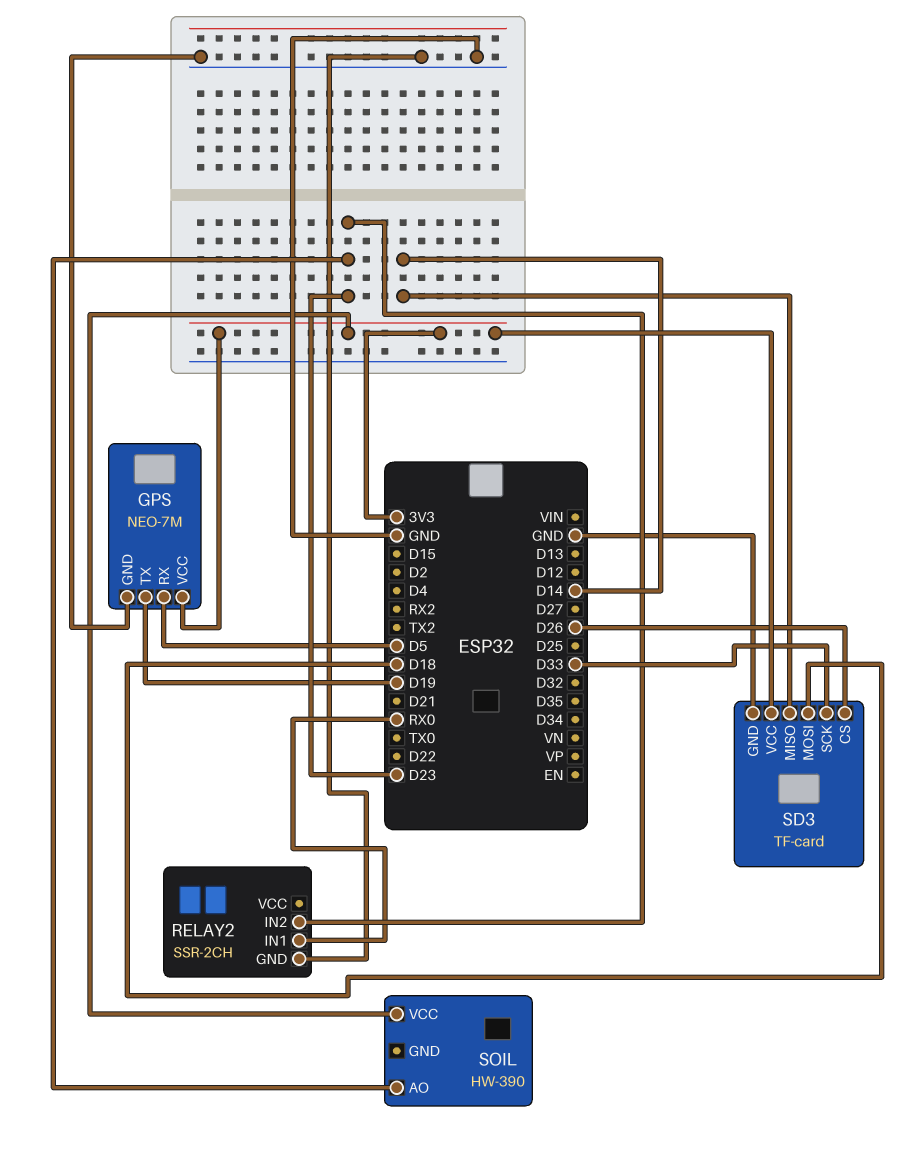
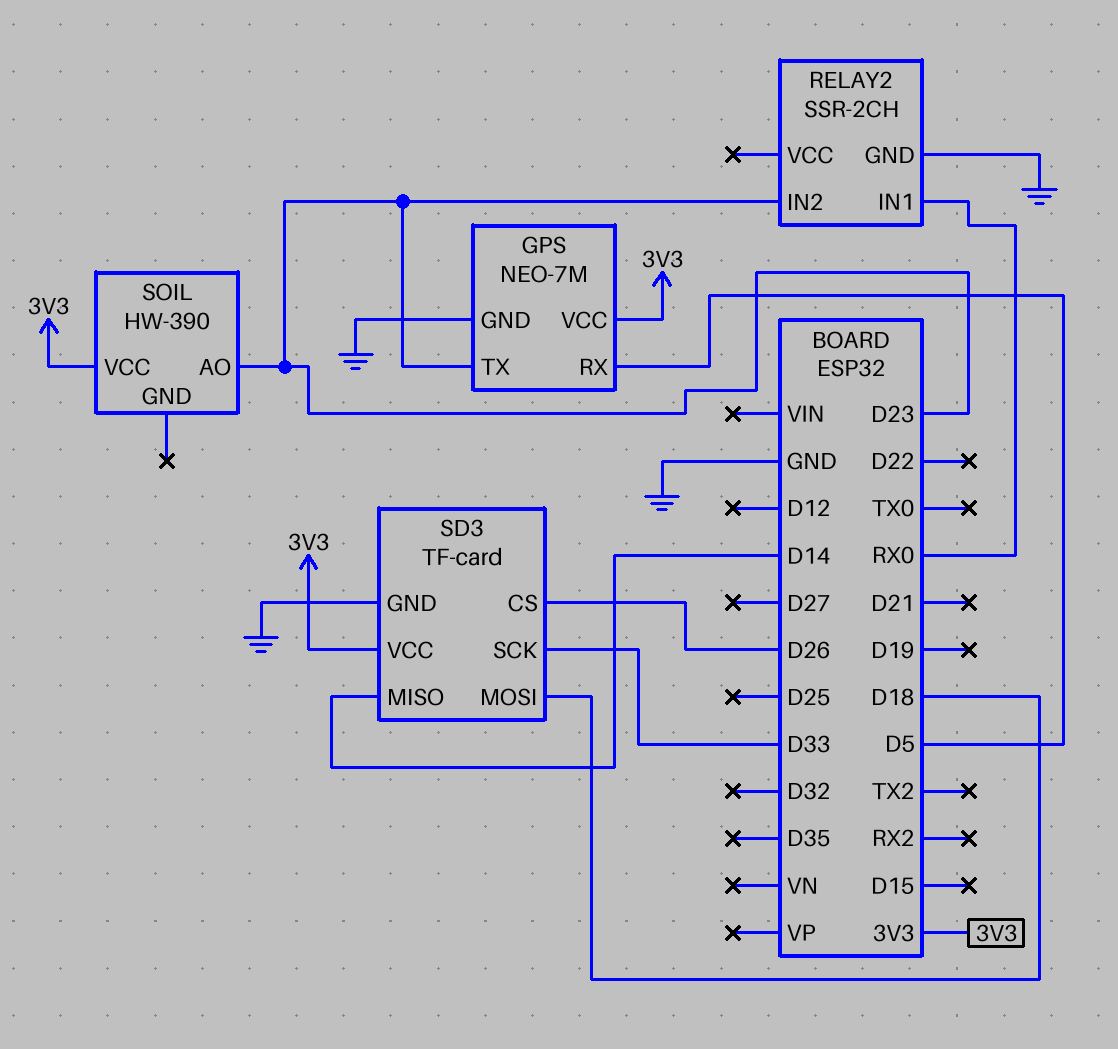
GPS pin TX: D19 -> D23

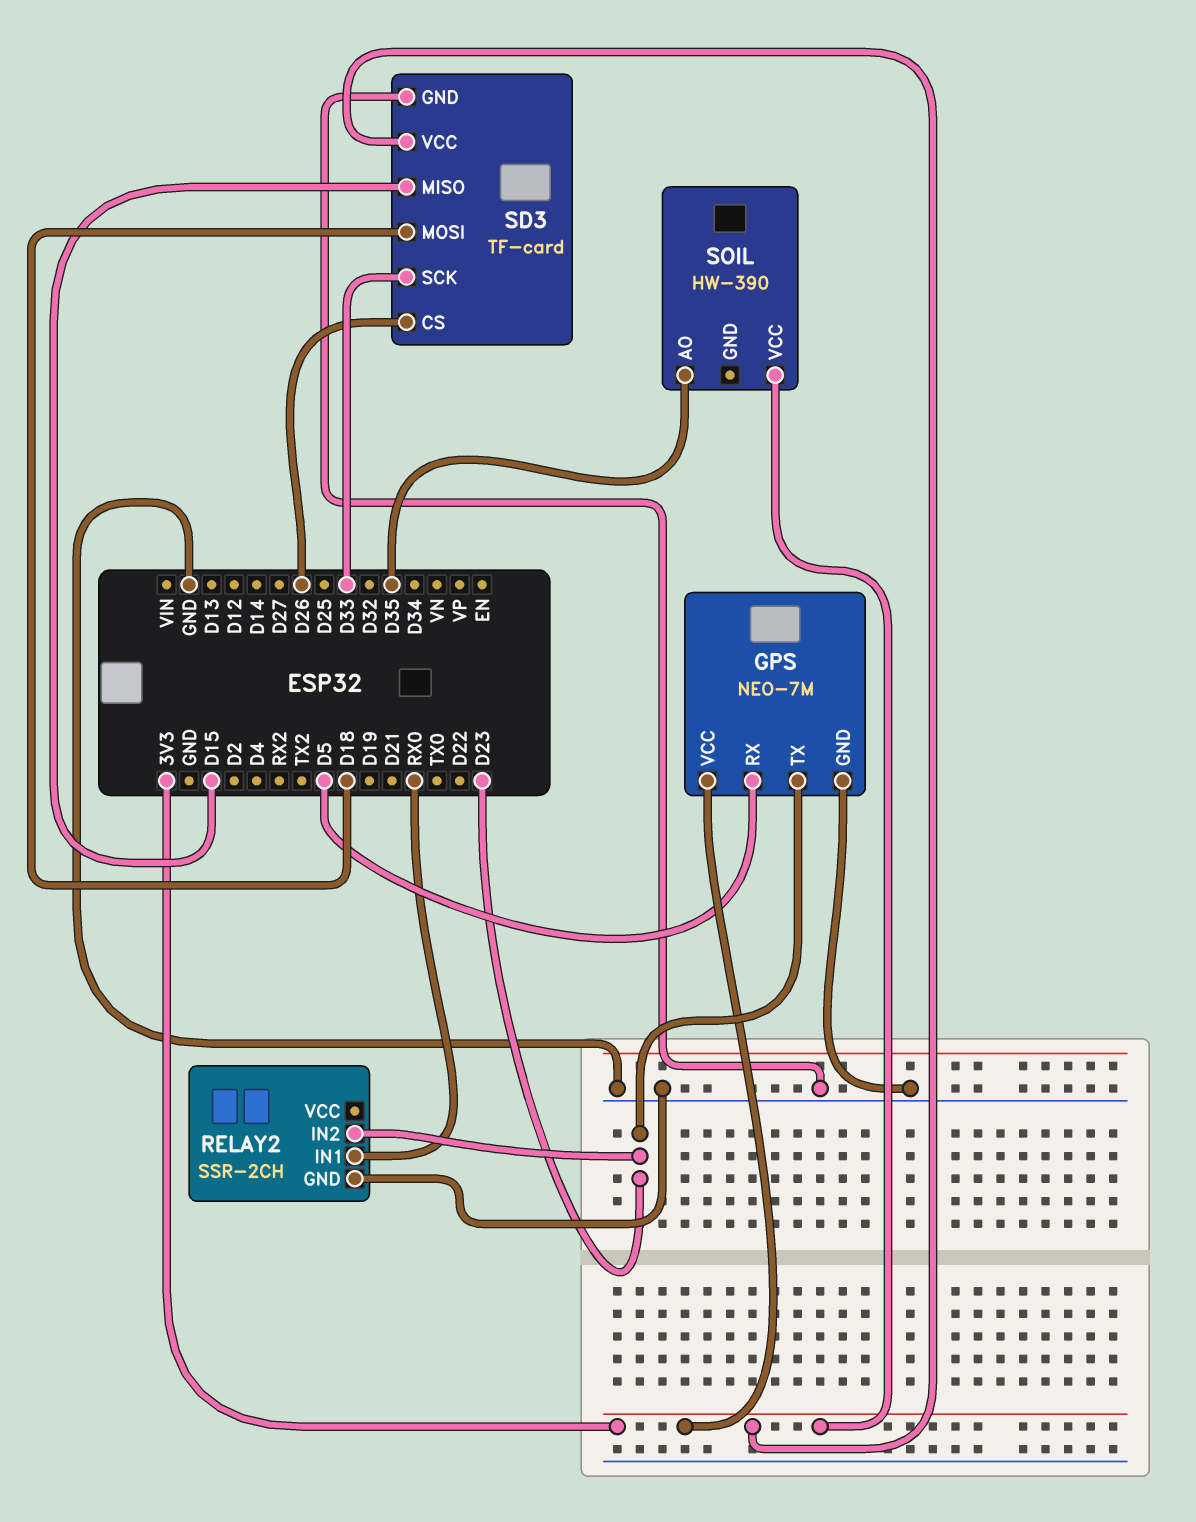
SD3 pin MISO: D14 -> D15
SOIL pin AO: D23 -> D35

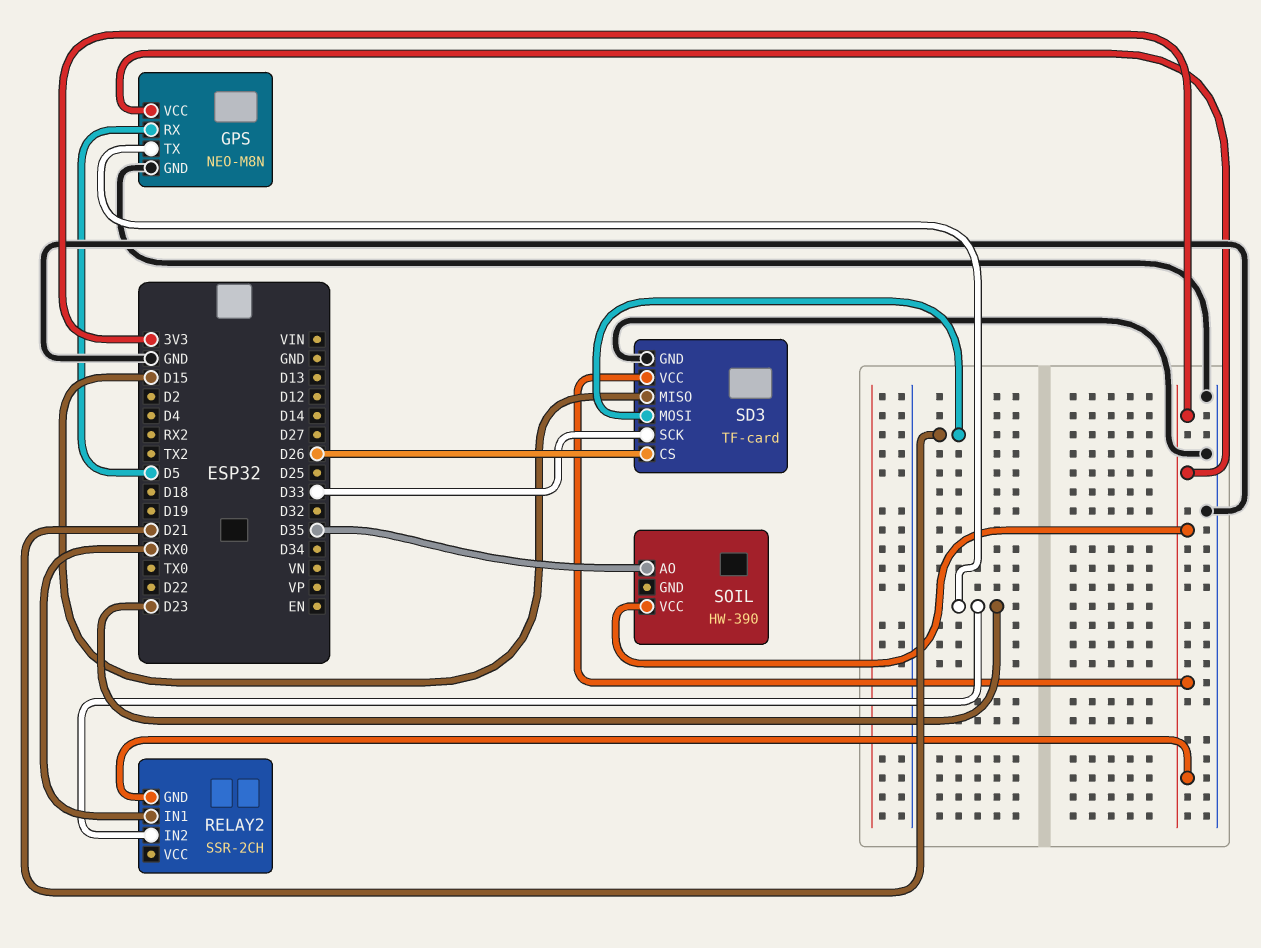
GPS: NEO-7M -> NEO-M8N
RELAY2 pin GND: GND -> 3V3
SD3 pin MOSI: D18 -> D21

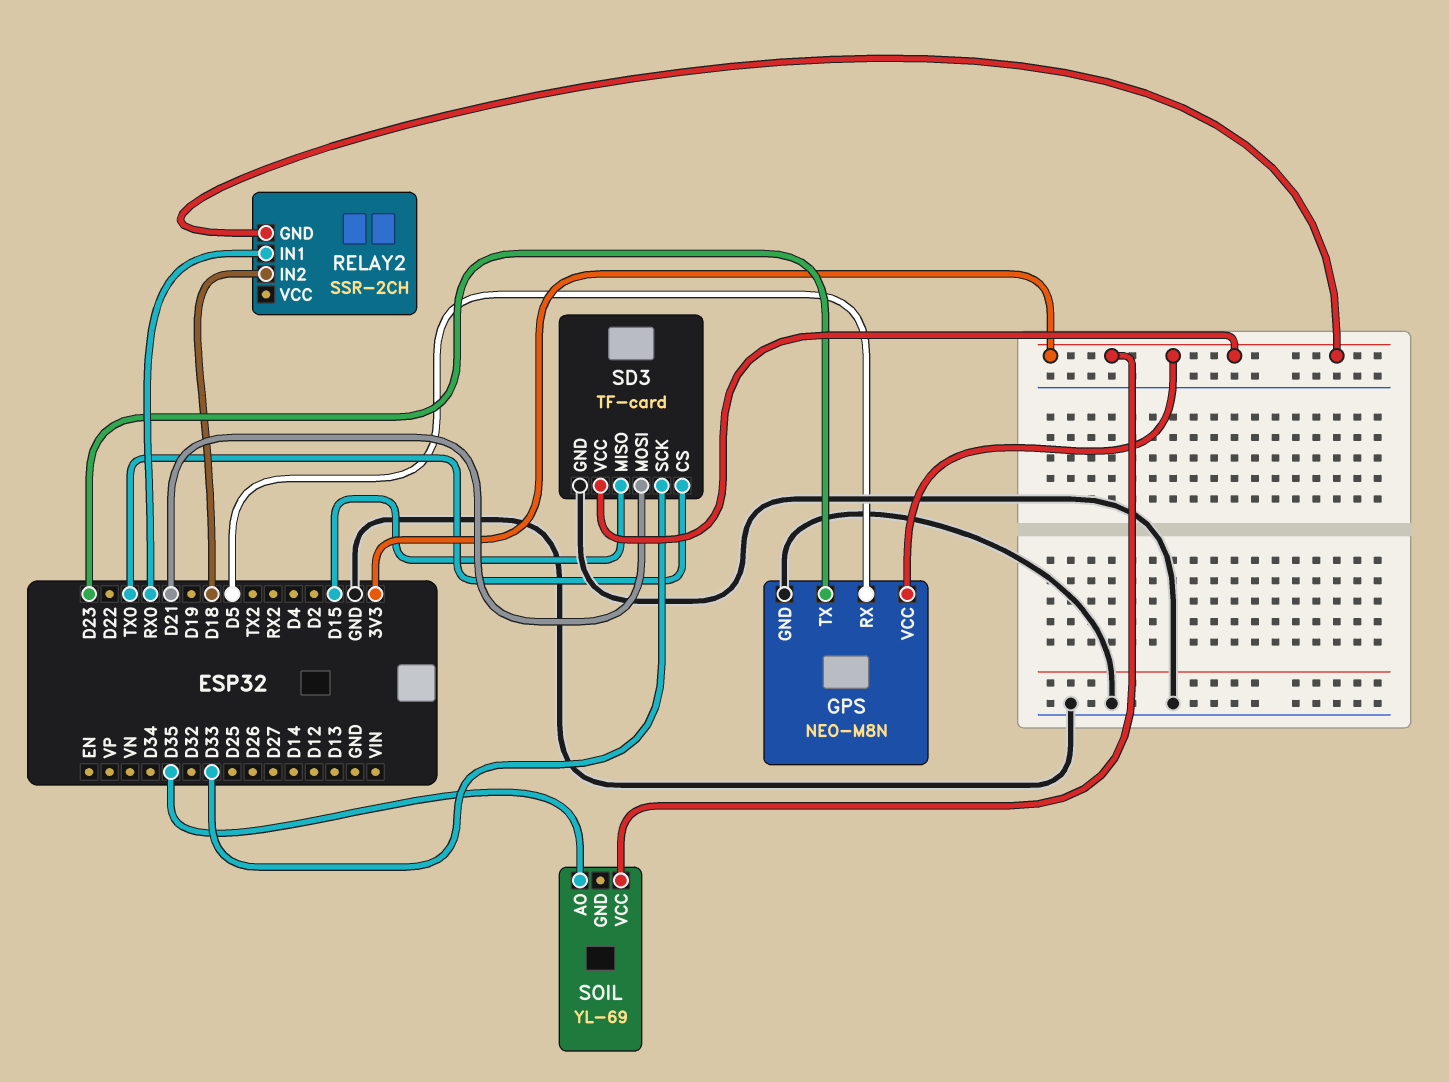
RELAY2 pin IN2: D23 -> D18
SD3 pin CS: D26 -> TX0
SOIL: HW-390 -> YL-69

